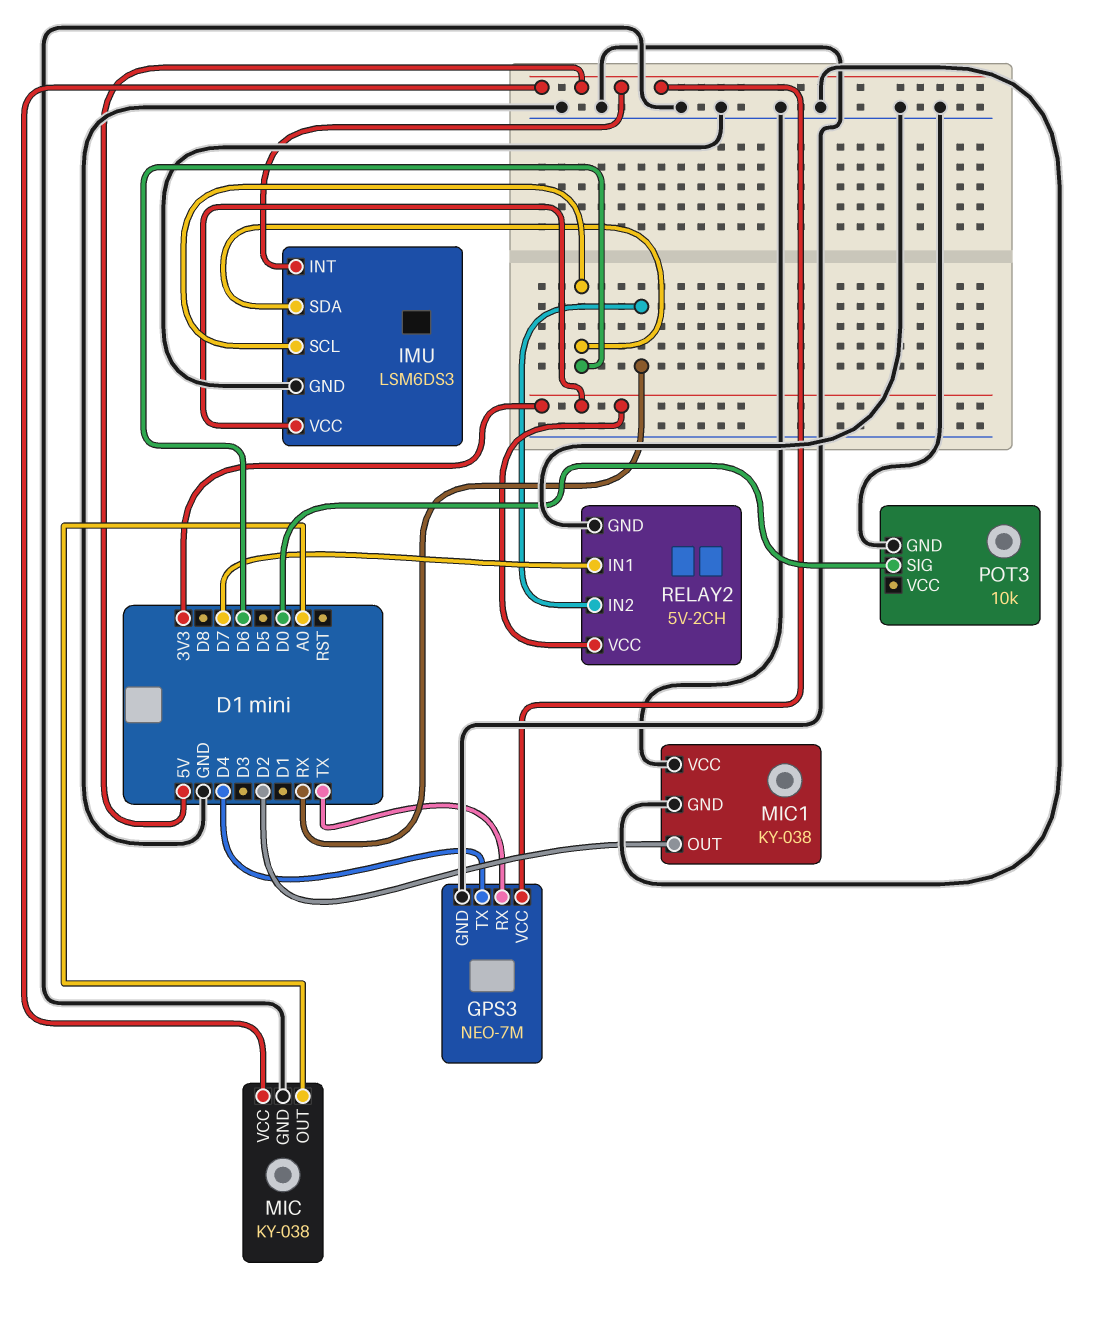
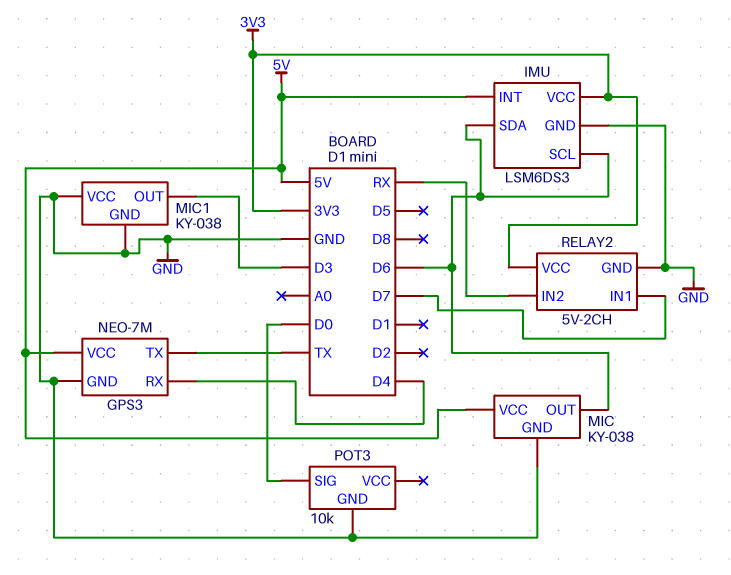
GPS3 pin RX: TX -> D4
GPS3 pin TX: D4 -> TX
MIC pin OUT: A0 -> D6
MIC1 pin OUT: D2 -> D3

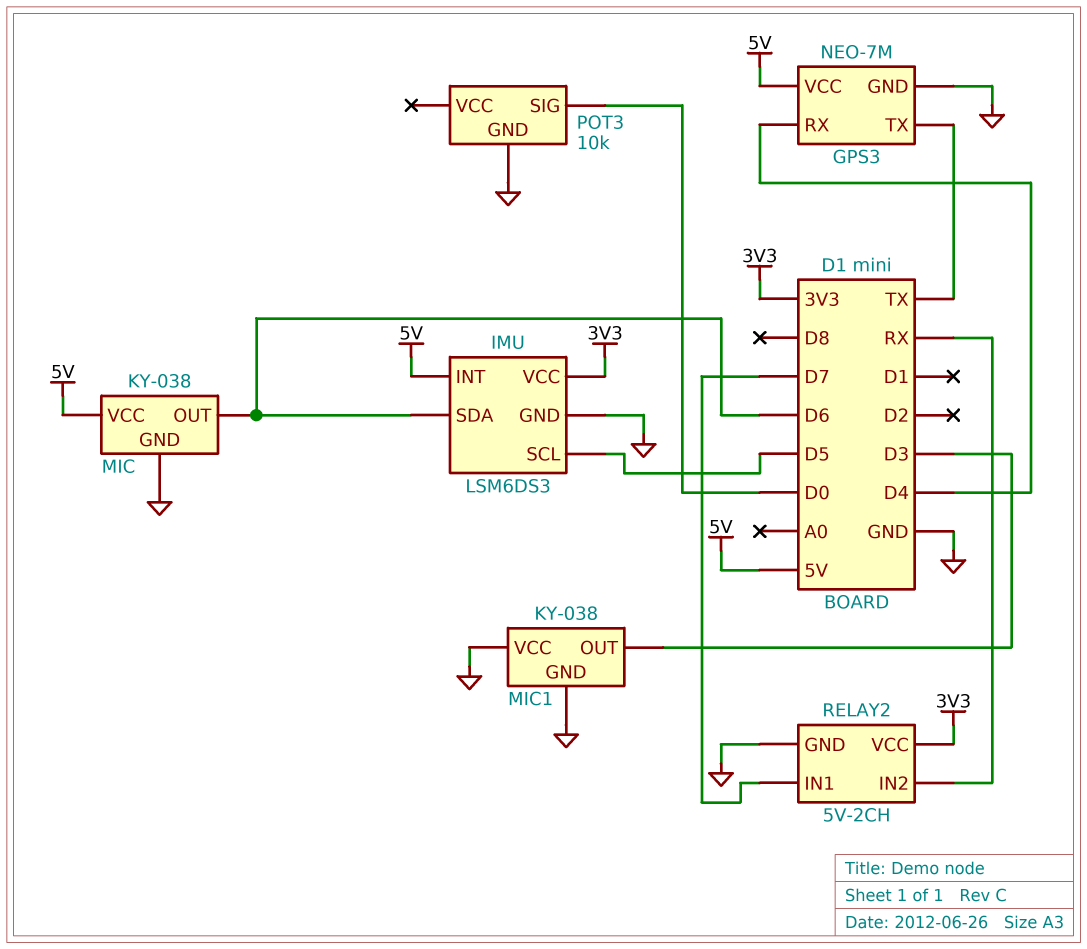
IMU pin SCL: D6 -> D5

